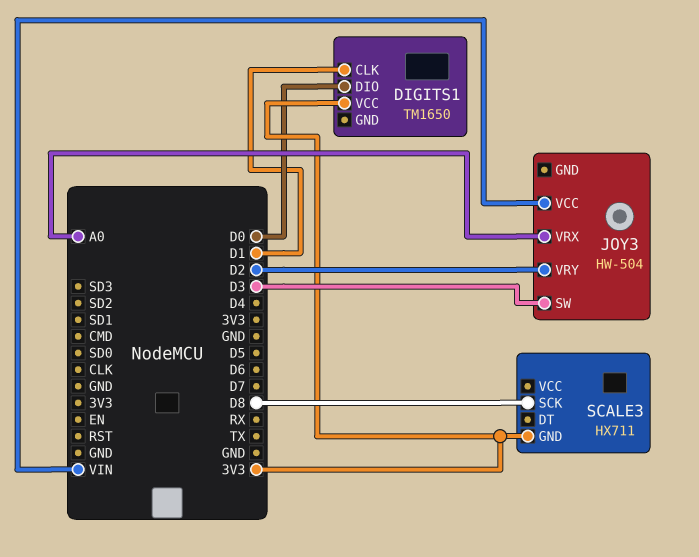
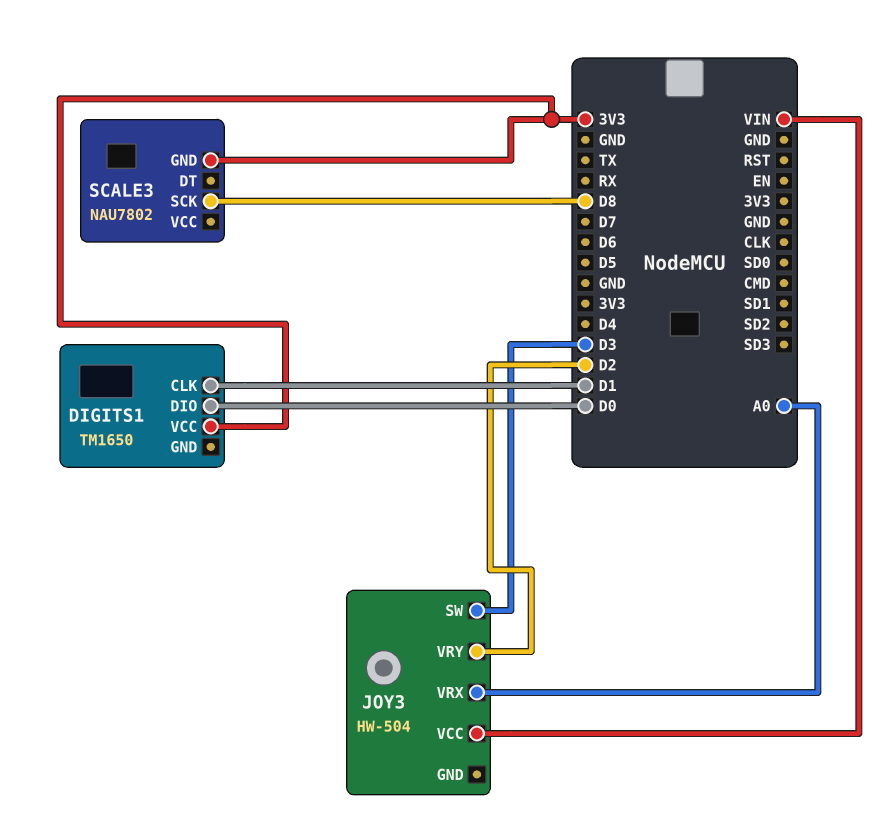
SCALE3: HX711 -> NAU7802

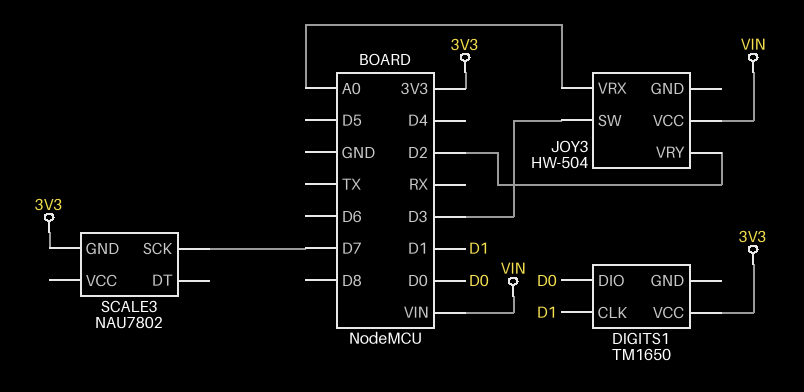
SCALE3 pin SCK: D8 -> D7

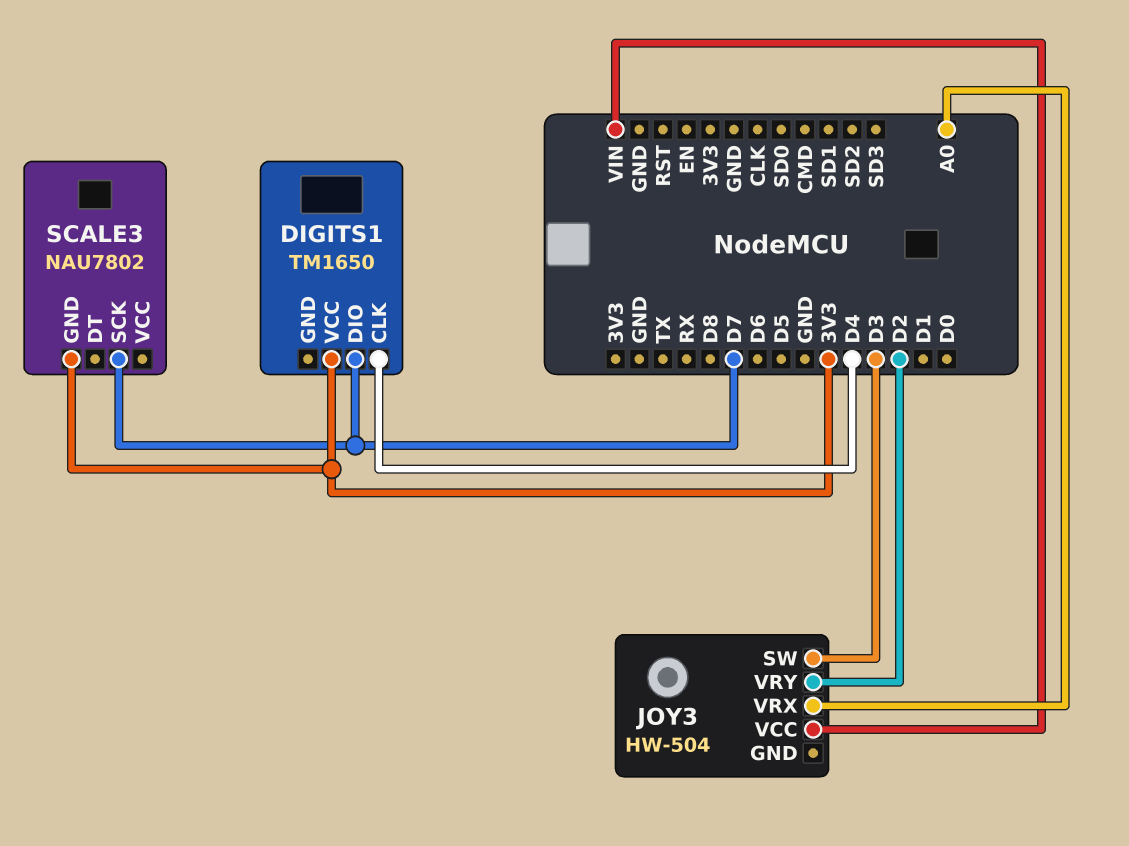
DIGITS1 pin CLK: D1 -> D4
DIGITS1 pin DIO: D0 -> D7

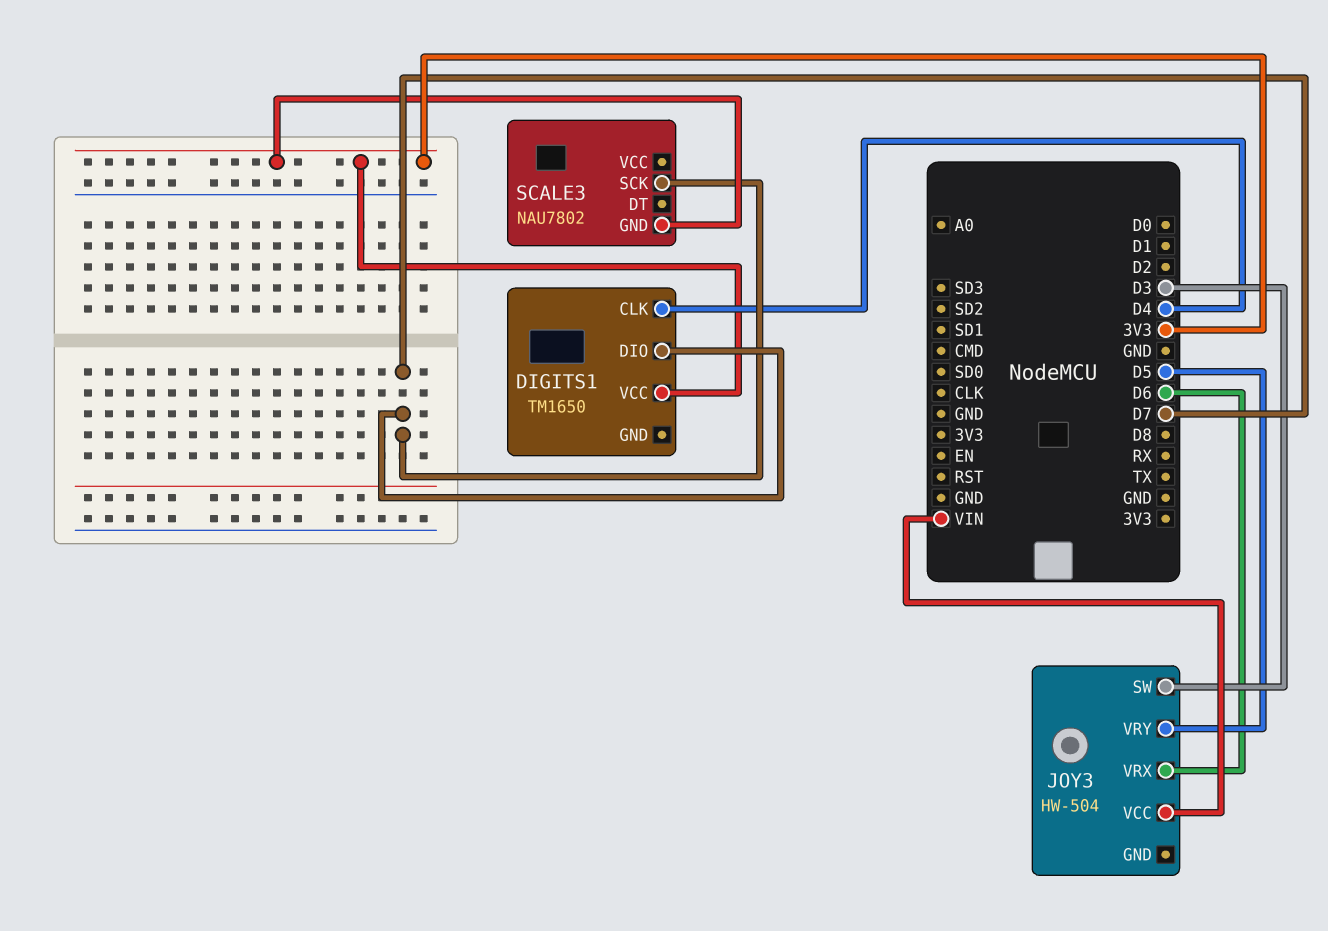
JOY3 pin VRX: A0 -> D6
JOY3 pin VRY: D2 -> D5

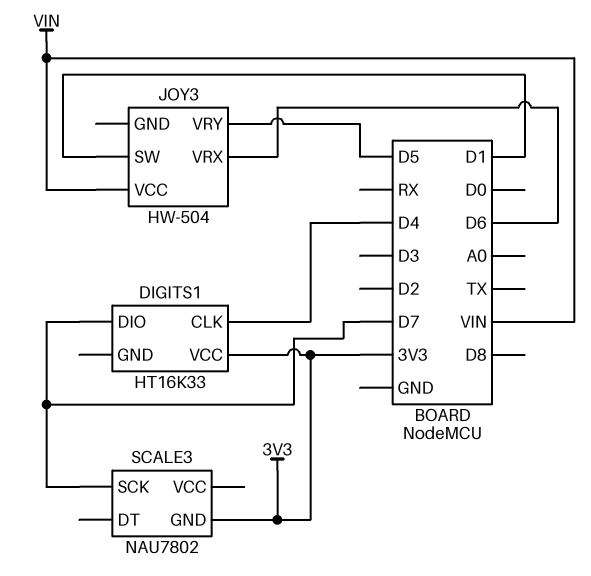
DIGITS1: TM1650 -> HT16K33
JOY3 pin SW: D3 -> D1

